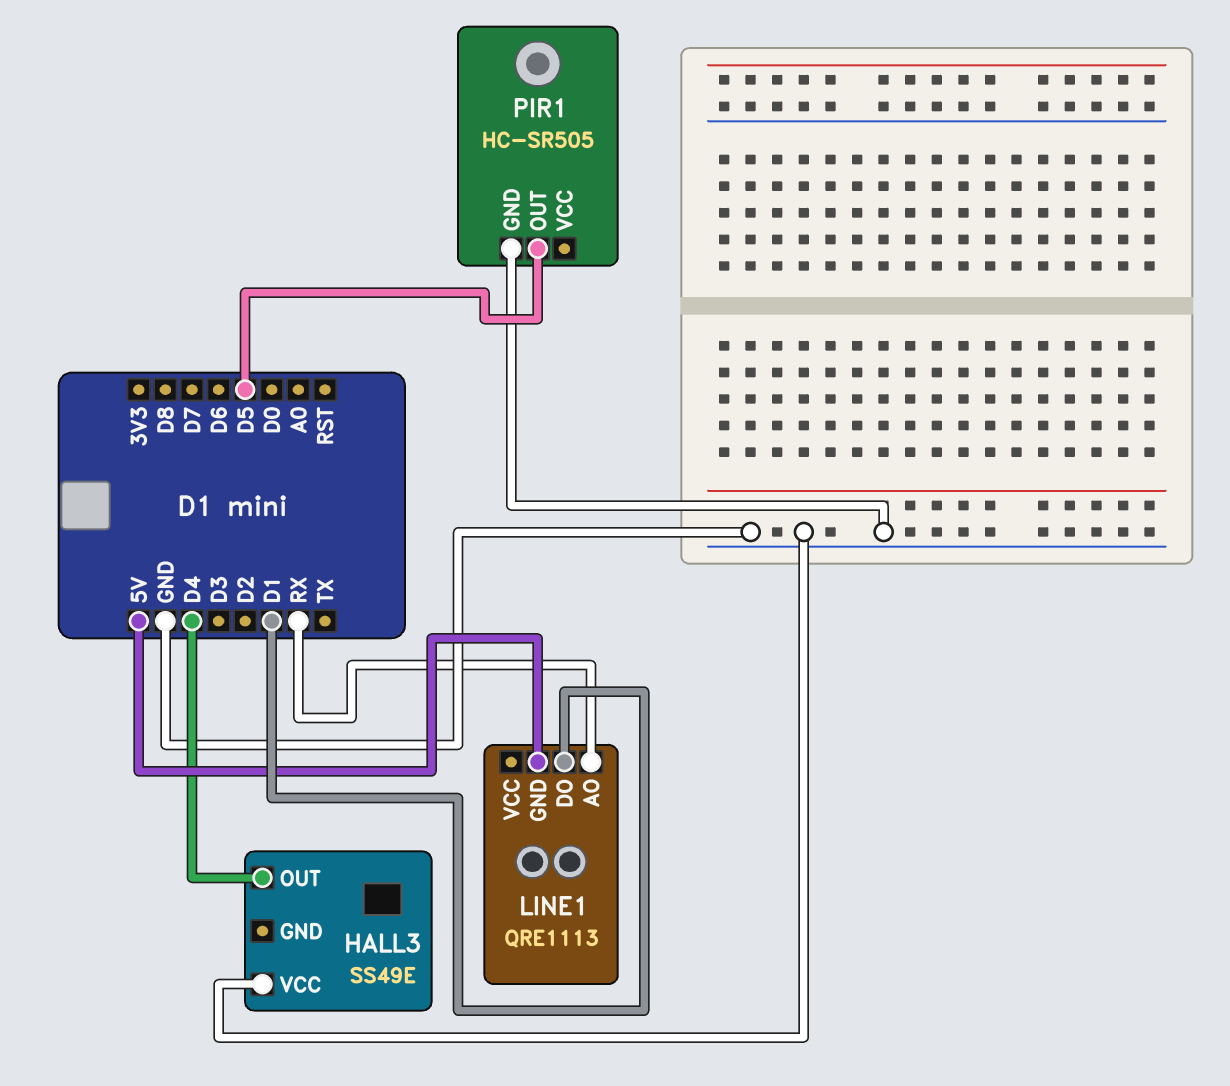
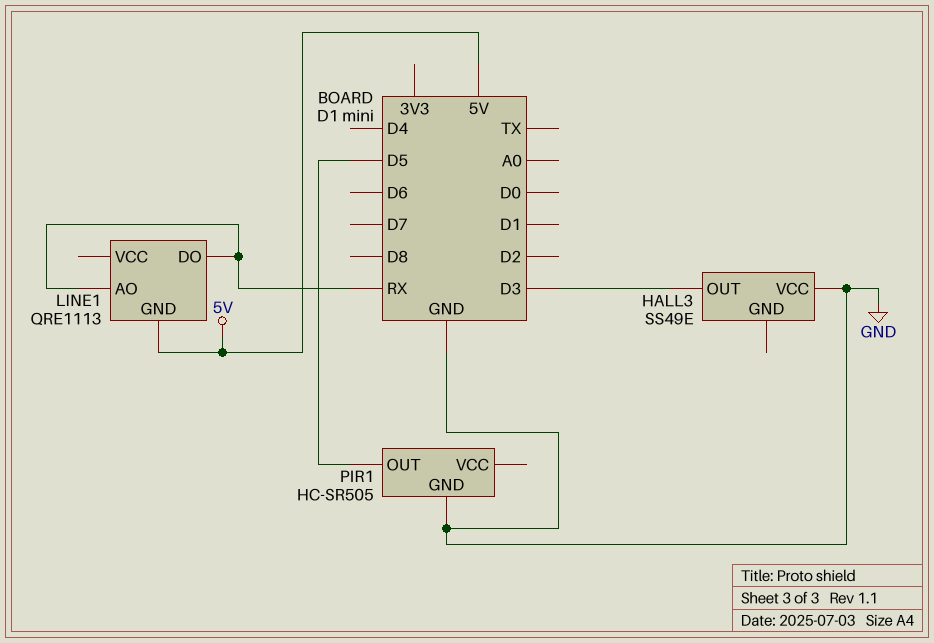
HALL3 pin OUT: D4 -> D3
LINE1 pin DO: D1 -> RX

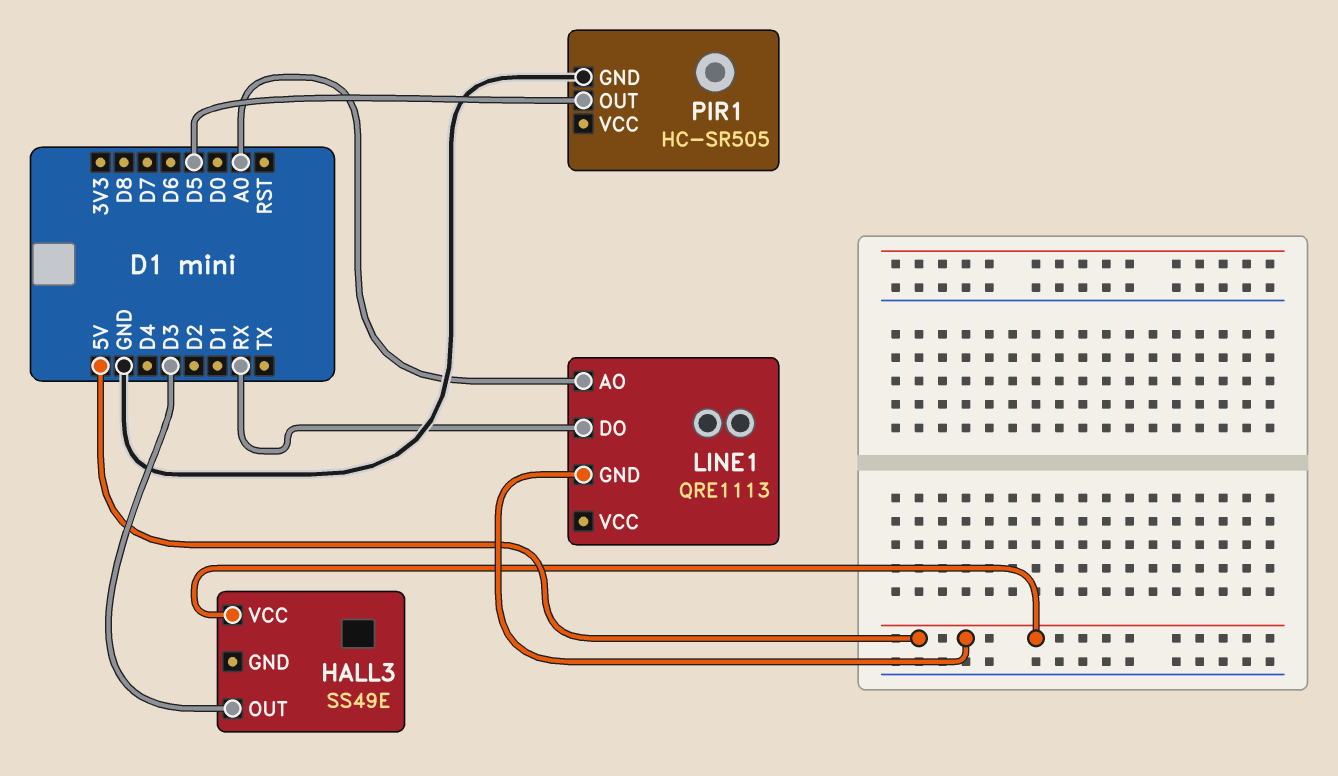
HALL3 pin VCC: GND -> 5V
LINE1 pin AO: RX -> A0

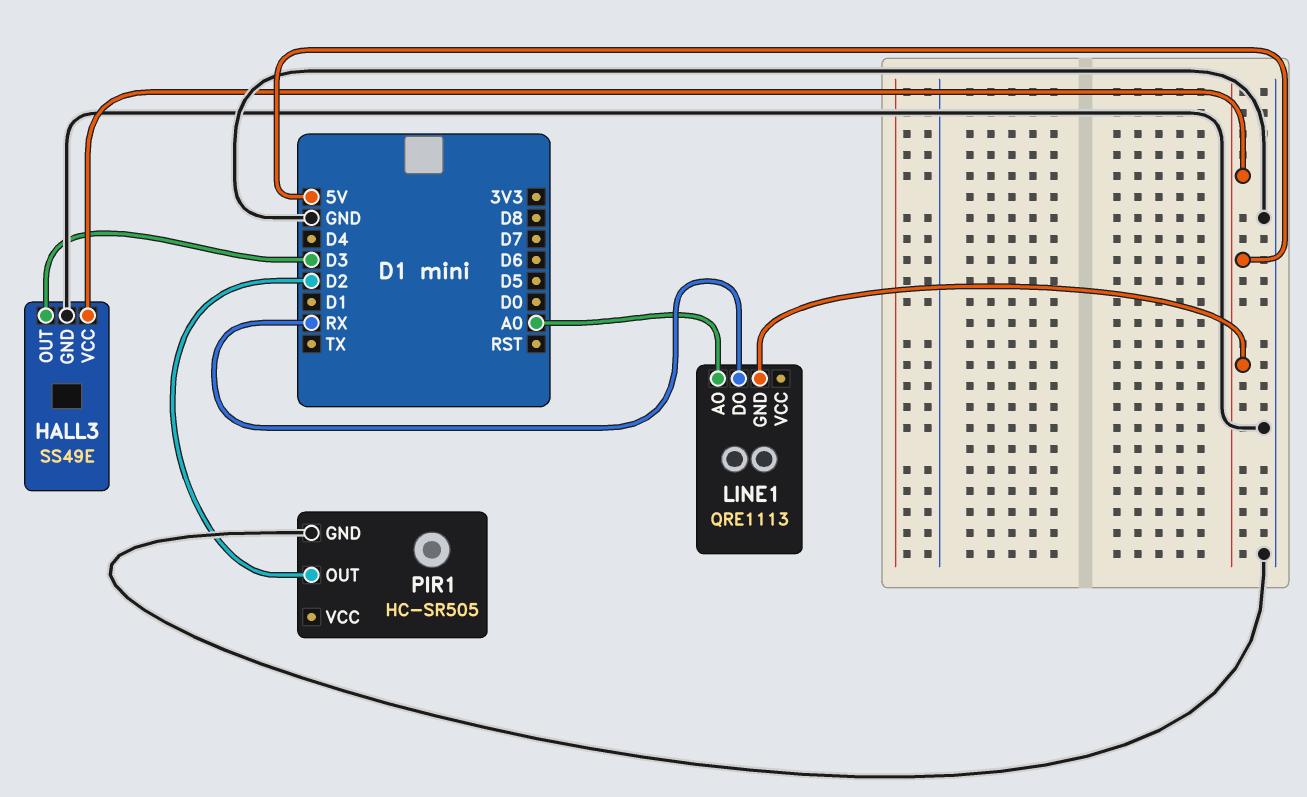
HALL3 pin GND: none -> GND
PIR1 pin OUT: D5 -> D2

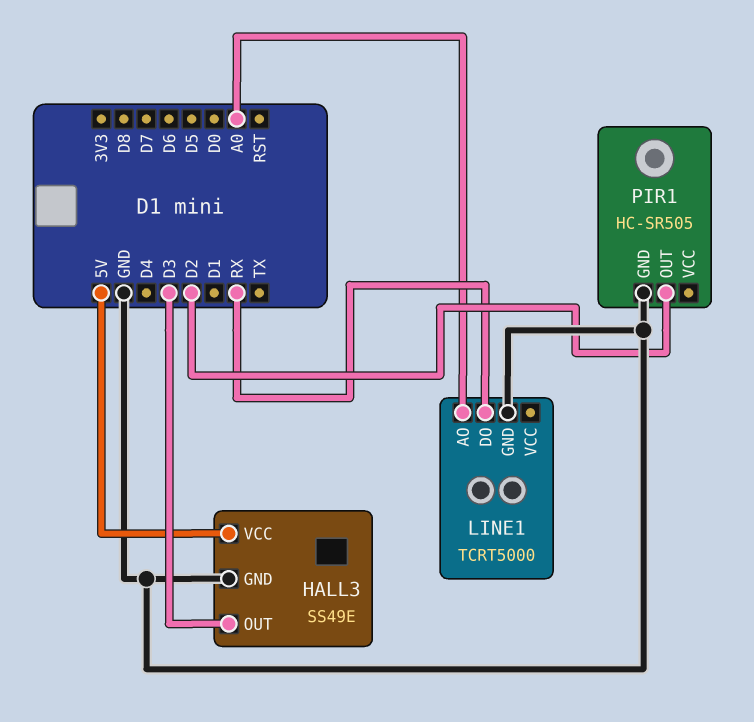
LINE1: QRE1113 -> TCRT5000
LINE1 pin GND: 5V -> GND

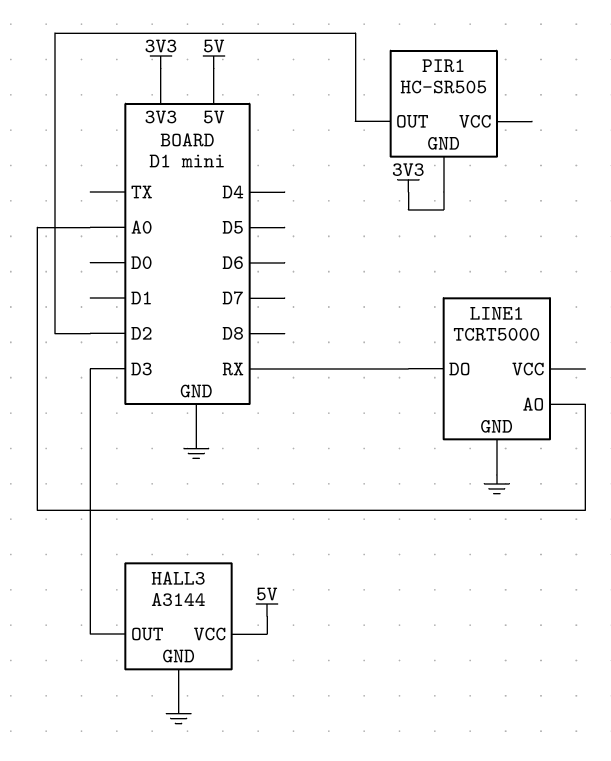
HALL3: SS49E -> A3144
PIR1 pin GND: GND -> 3V3

